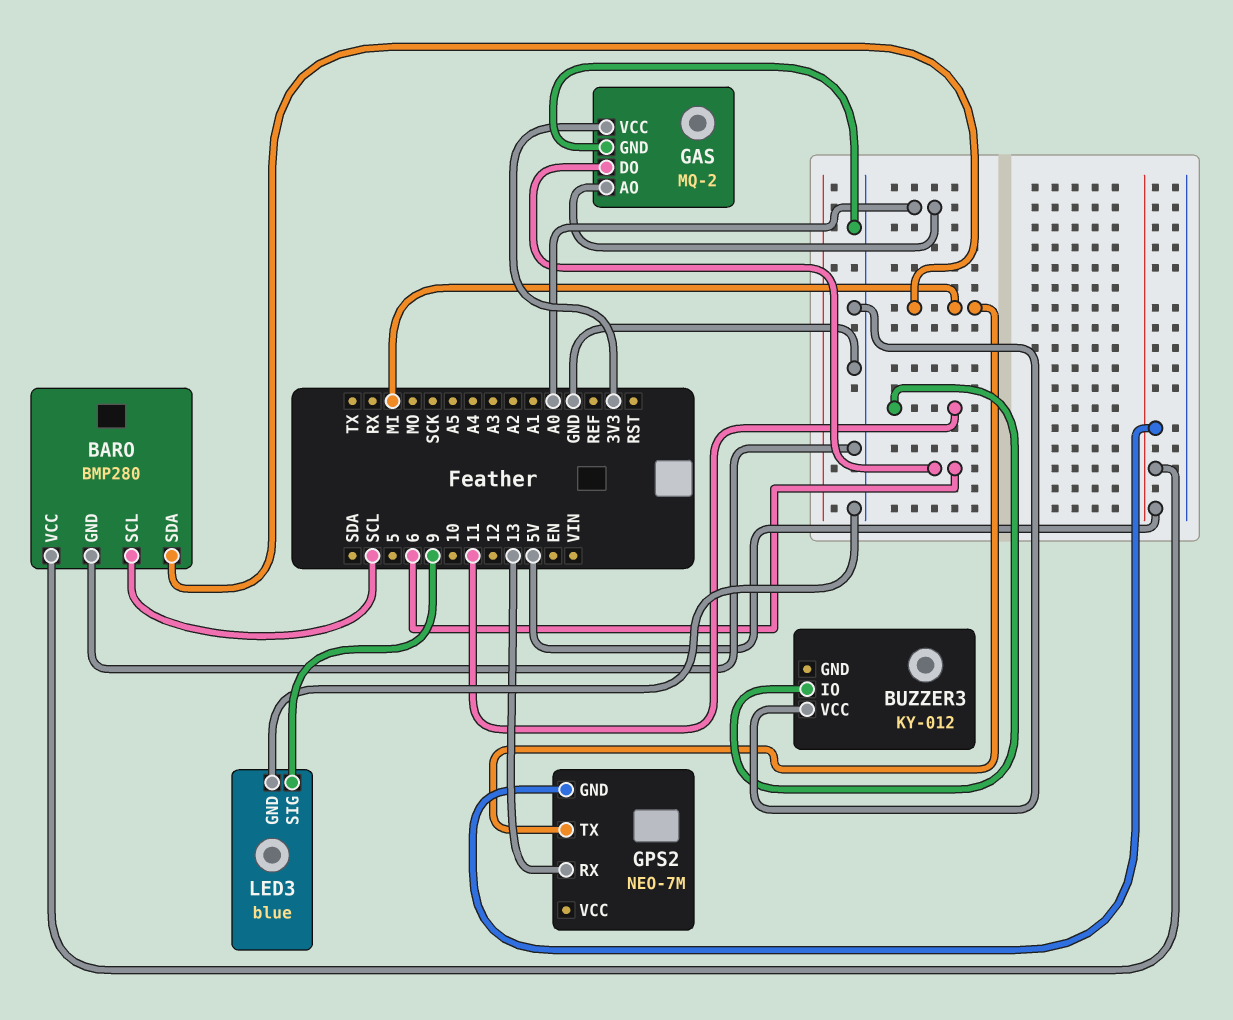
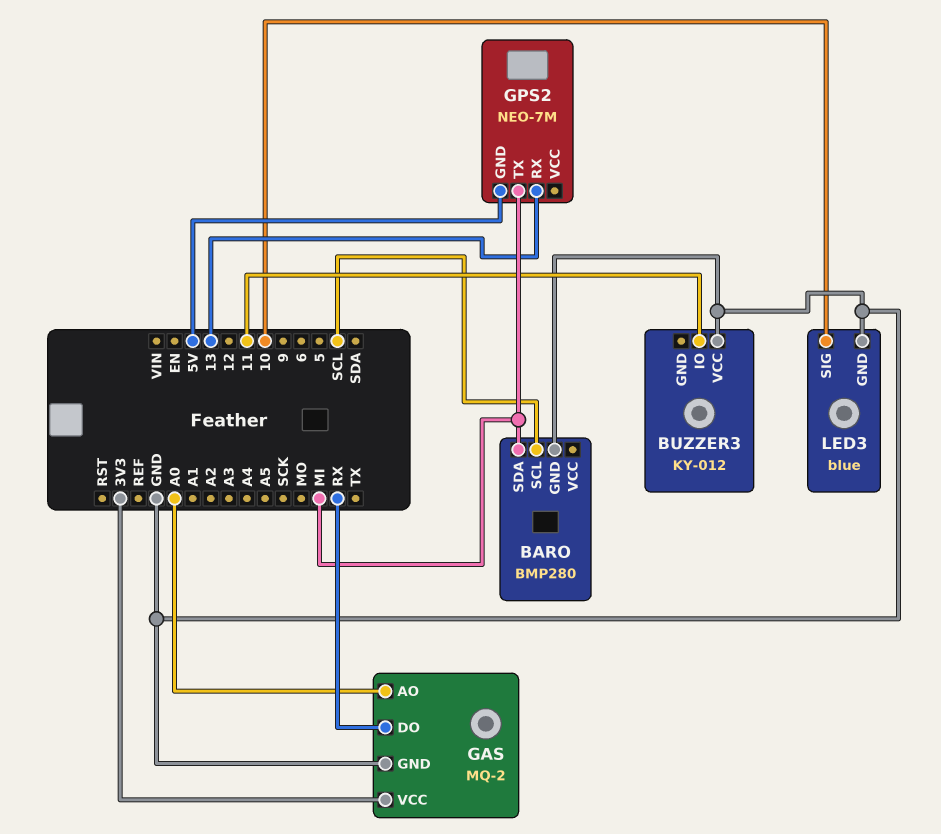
BARO pin VCC: 5V -> none
GAS pin DO: 6 -> RX
LED3 pin SIG: 9 -> 10

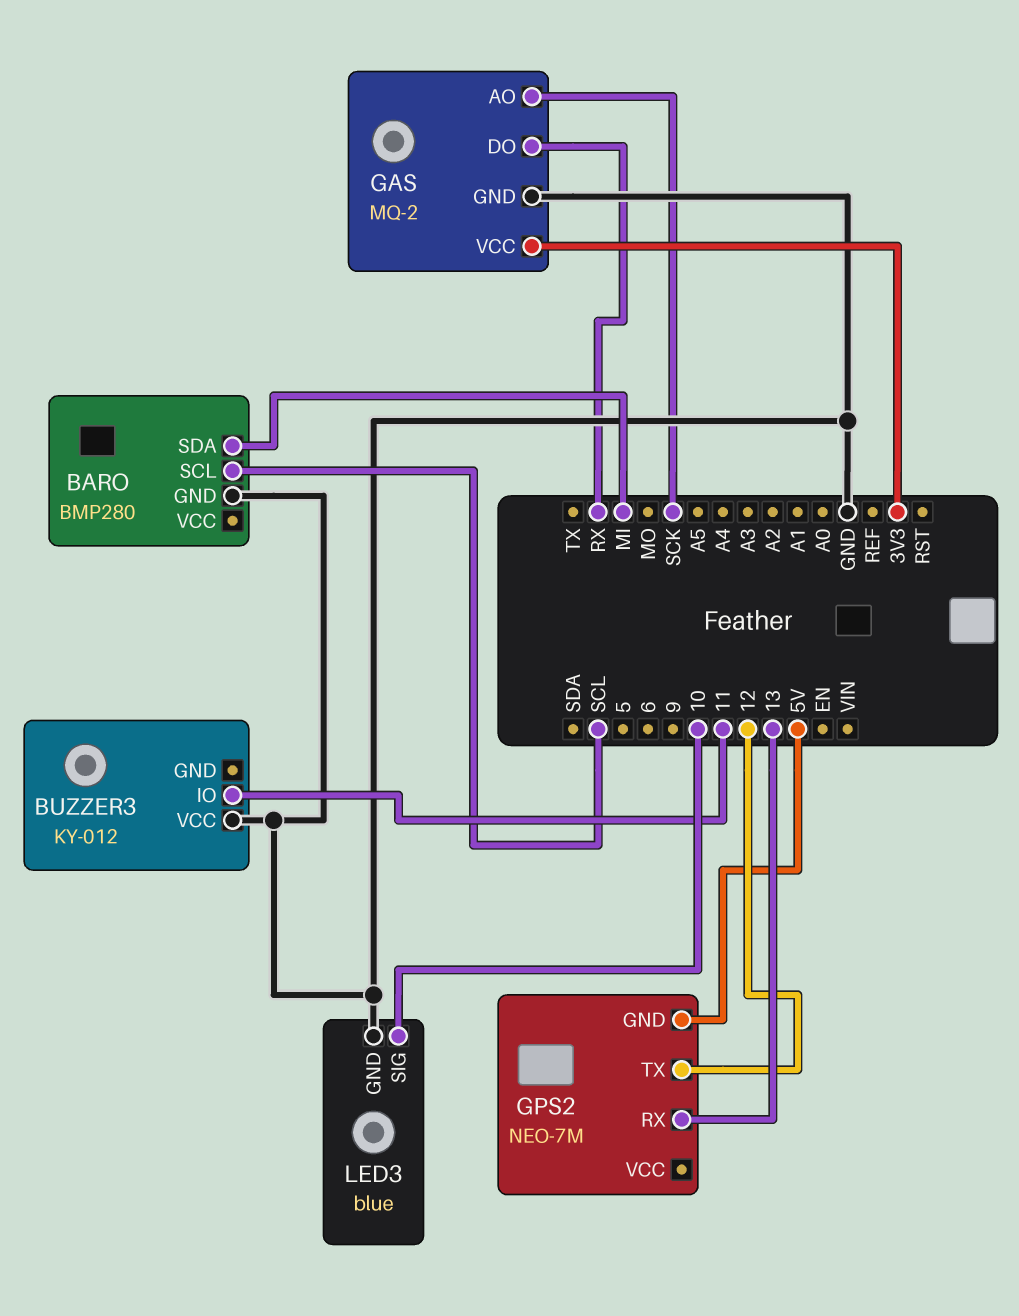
GAS pin AO: A0 -> SCK
GPS2 pin TX: MI -> 12

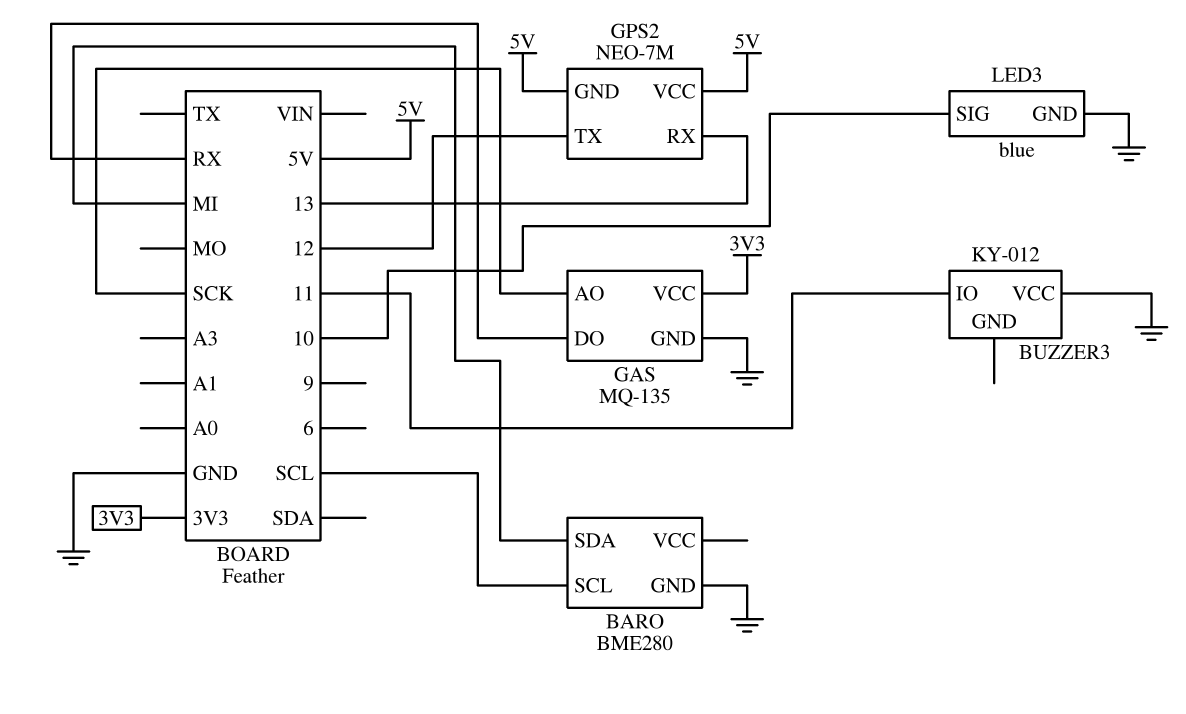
BARO: BMP280 -> BME280
GAS: MQ-2 -> MQ-135
GPS2 pin VCC: none -> 5V

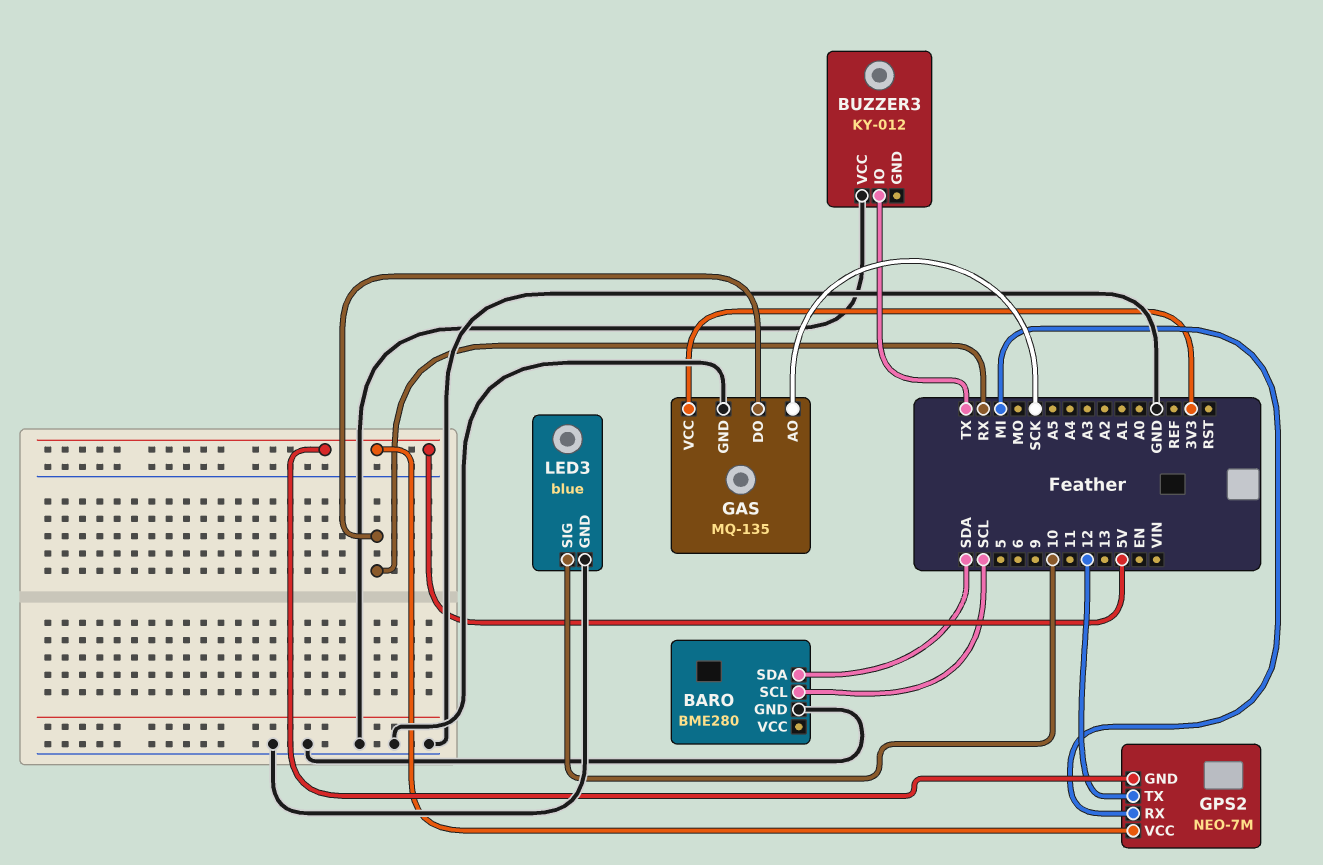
BARO pin SDA: MI -> SDA
BUZZER3 pin IO: 11 -> TX
GPS2 pin RX: 13 -> MI

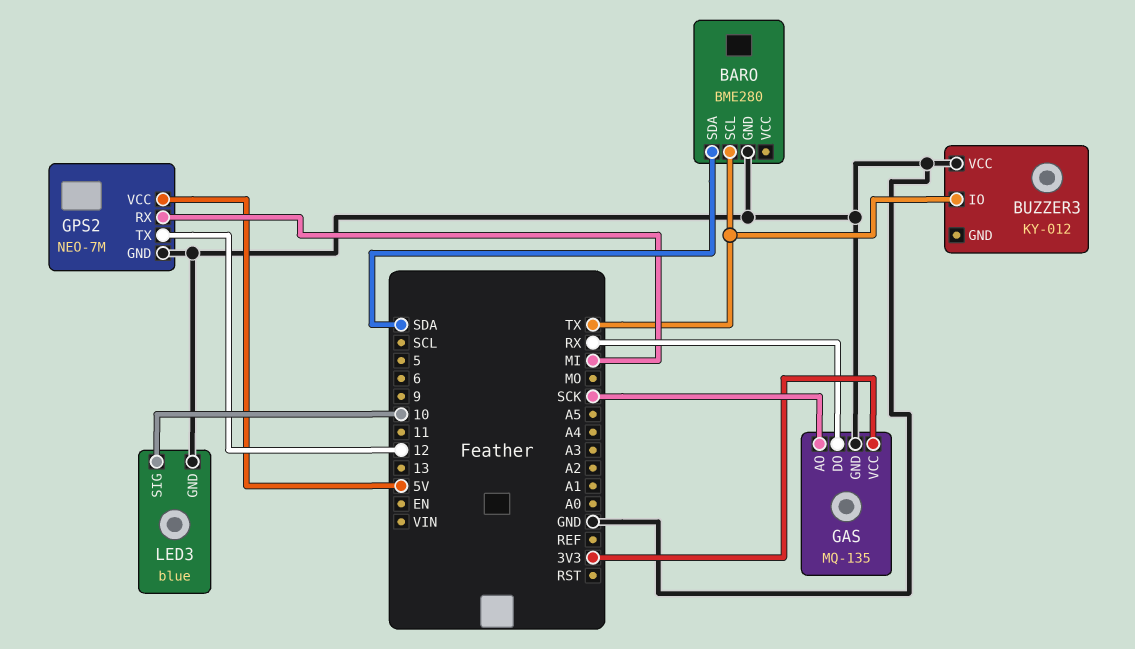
BARO pin SCL: SCL -> TX
GPS2 pin GND: 5V -> GND

